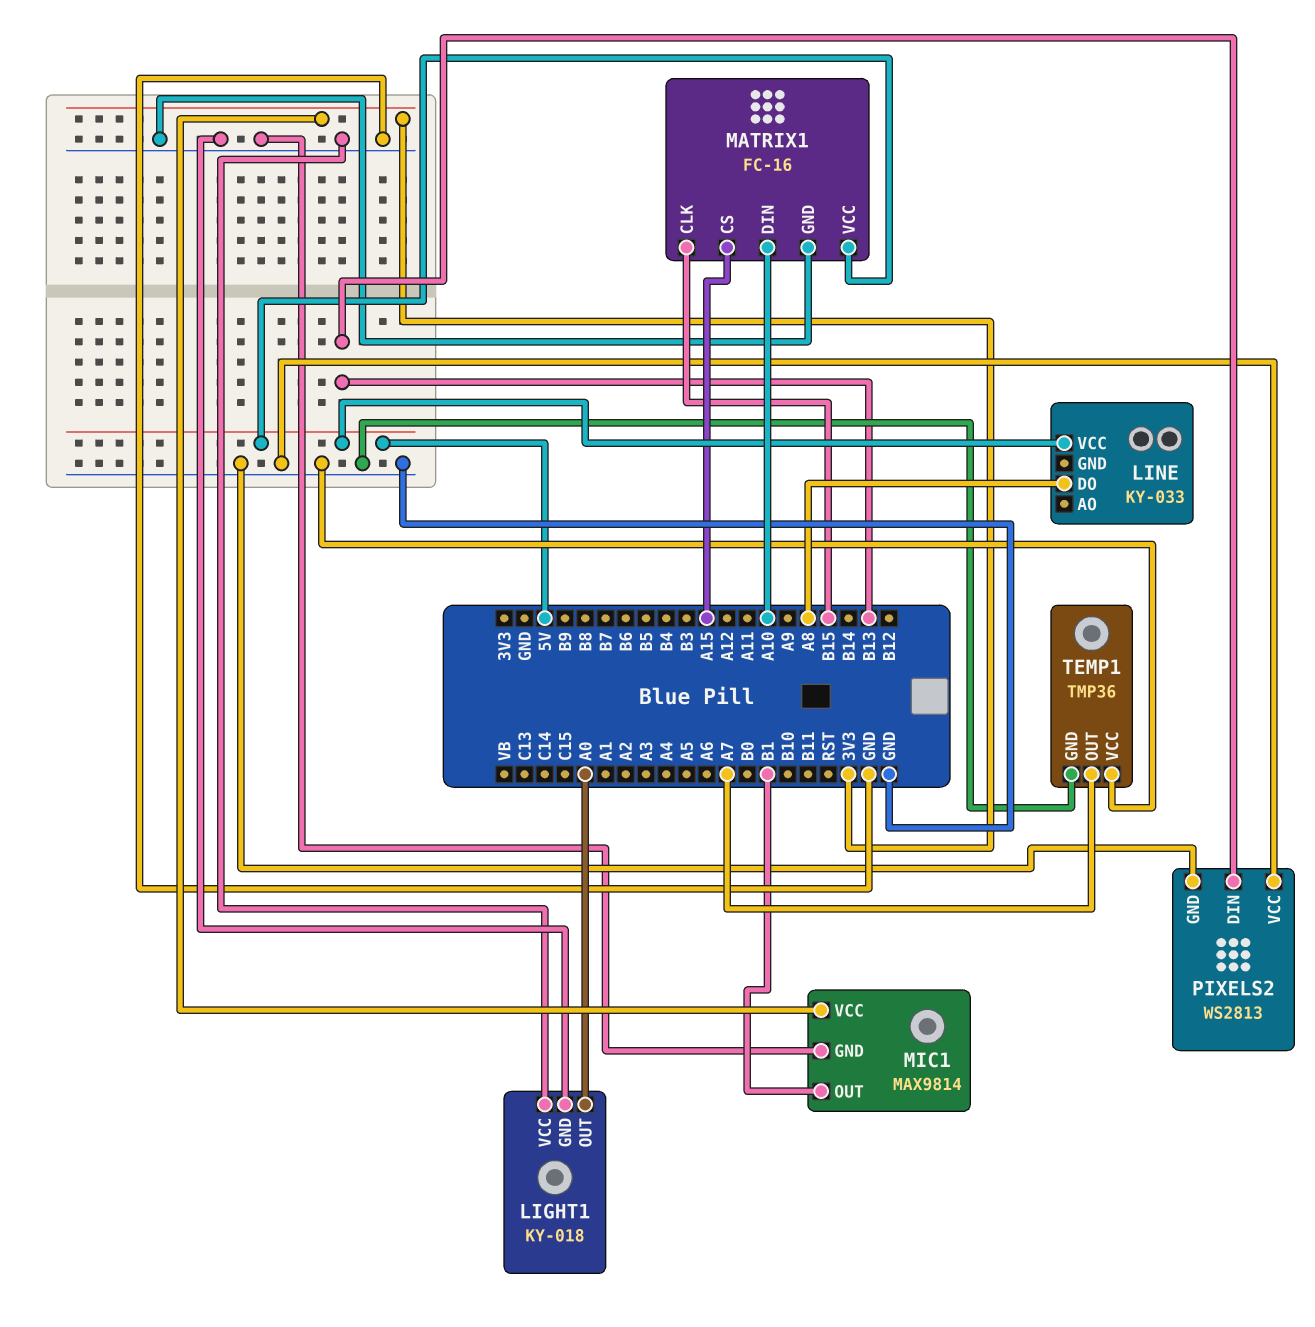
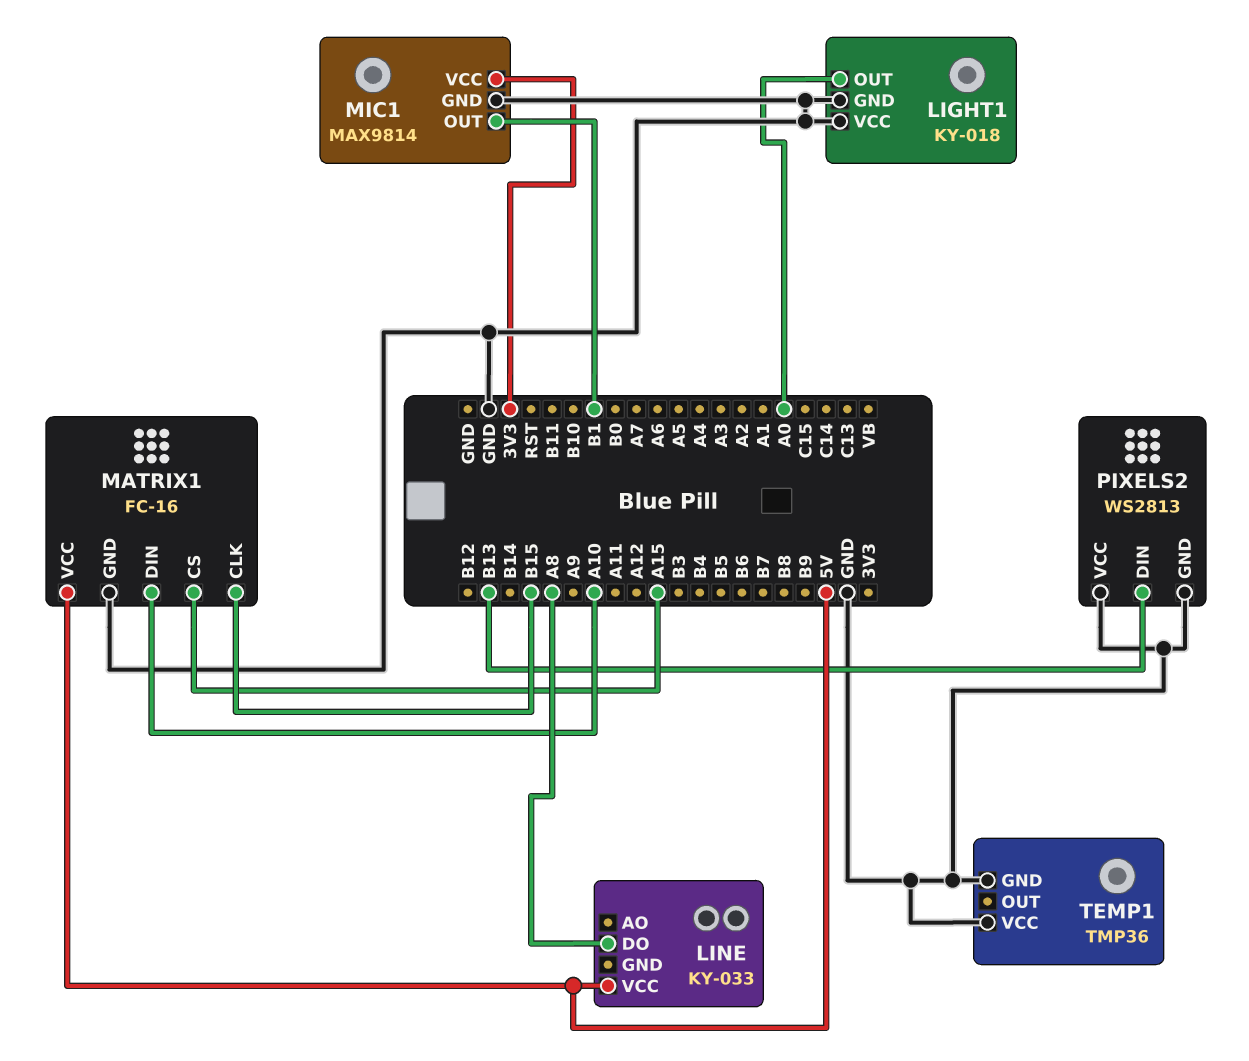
TEMP1 pin OUT: A7 -> none

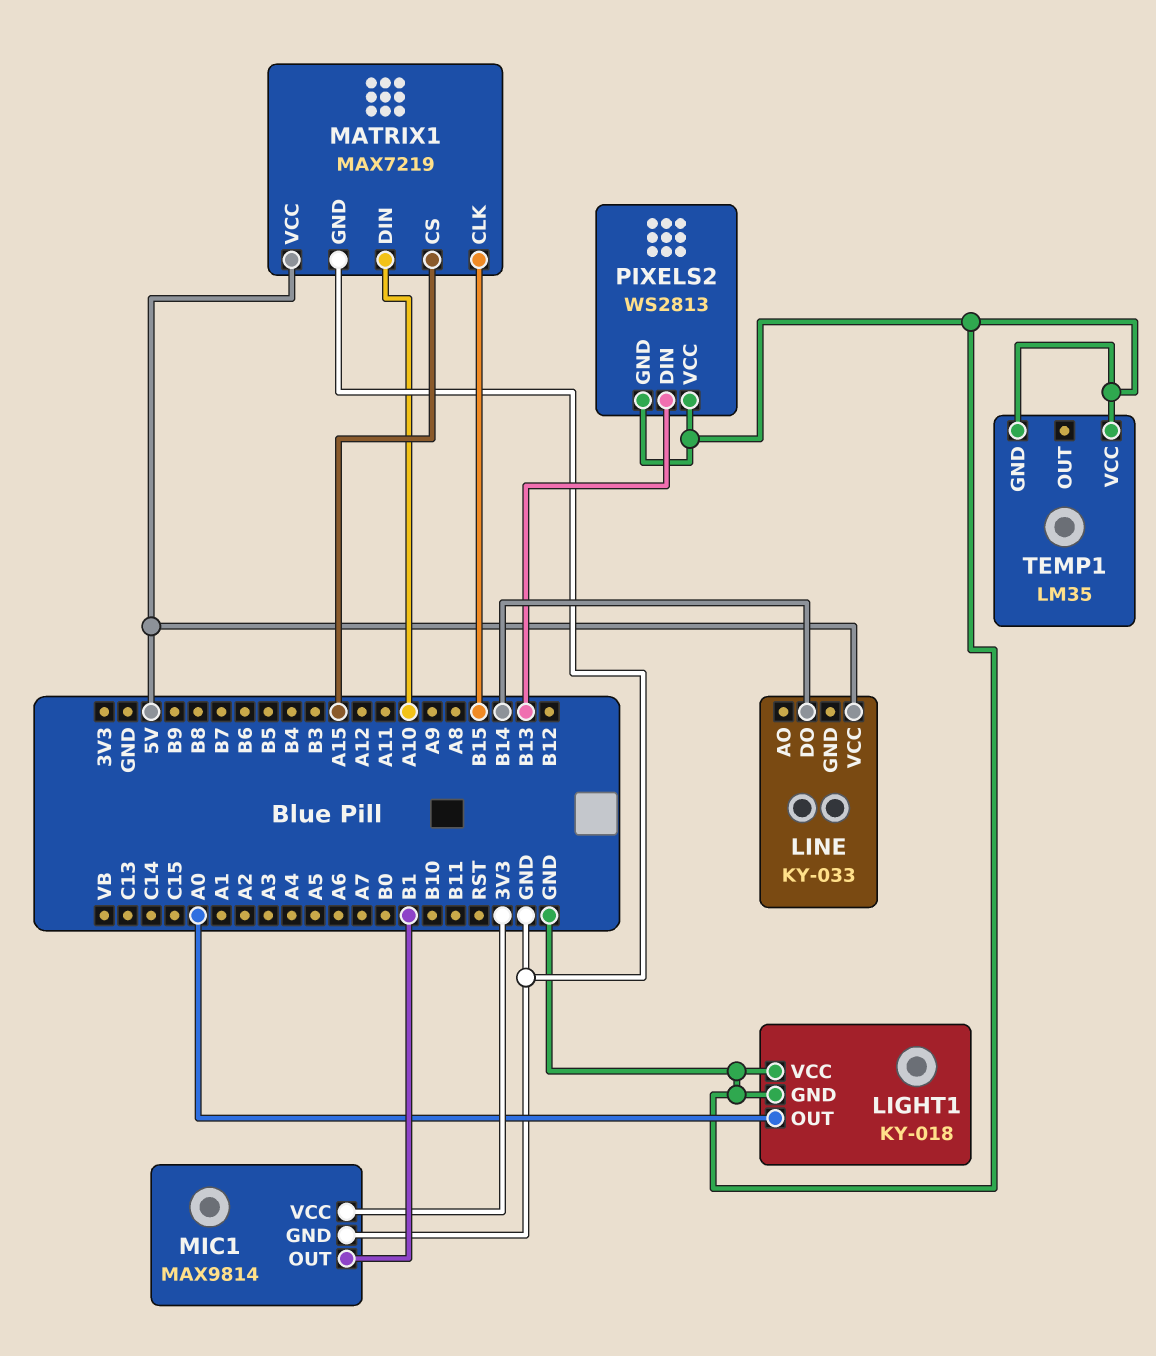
LINE pin DO: A8 -> B14
MATRIX1: FC-16 -> MAX7219
TEMP1: TMP36 -> LM35

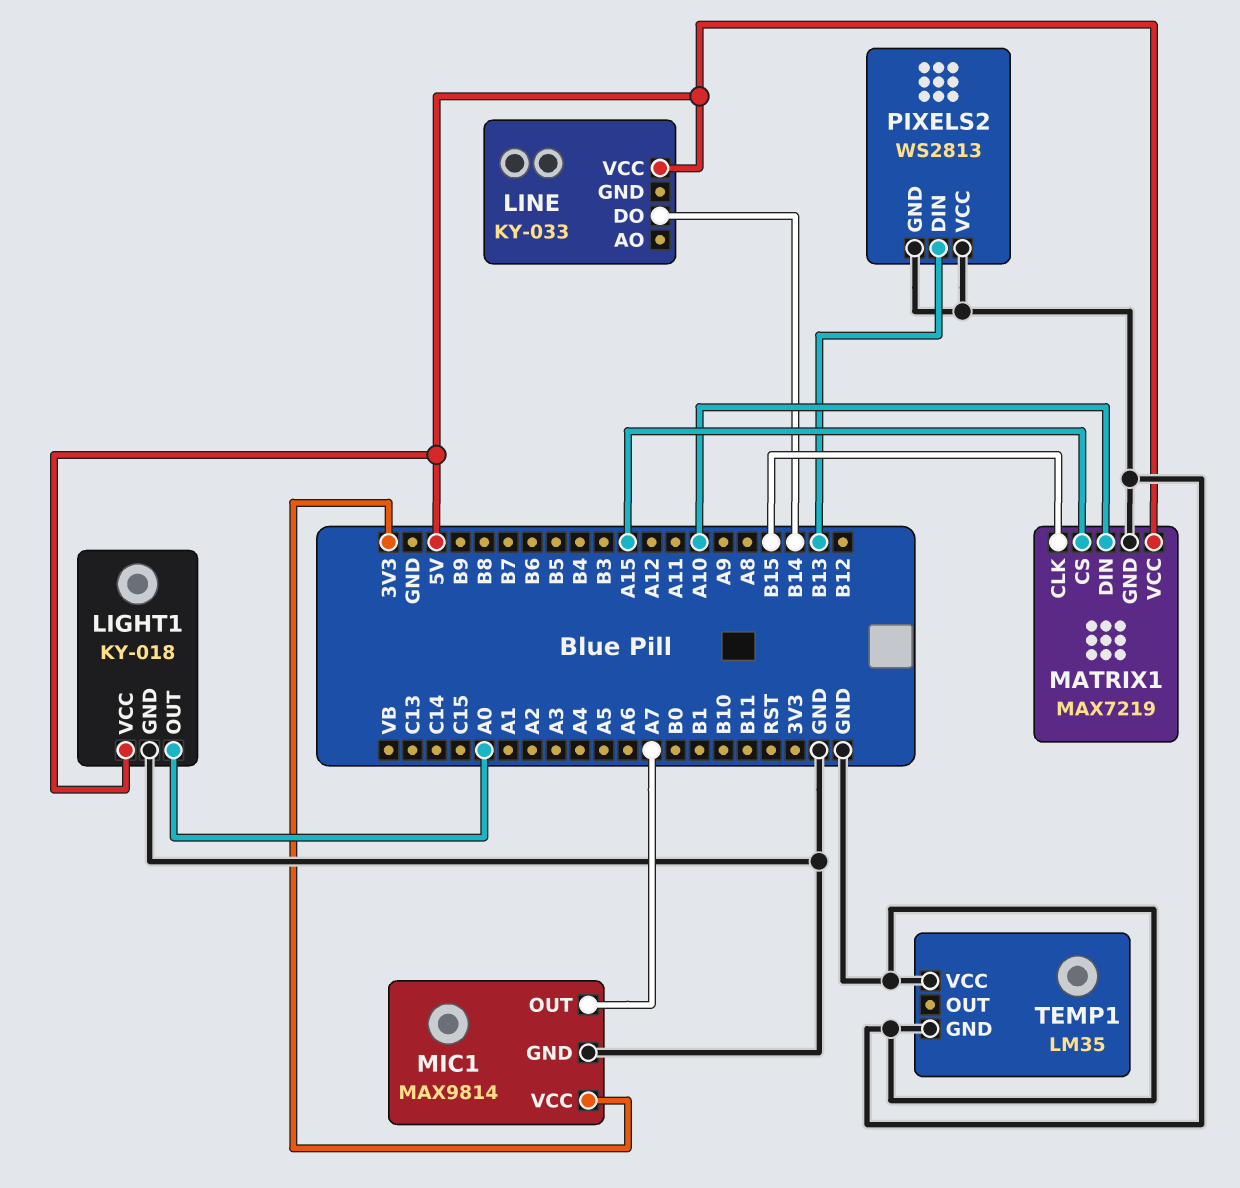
LIGHT1 pin VCC: GND -> 5V
MIC1 pin OUT: B1 -> A7

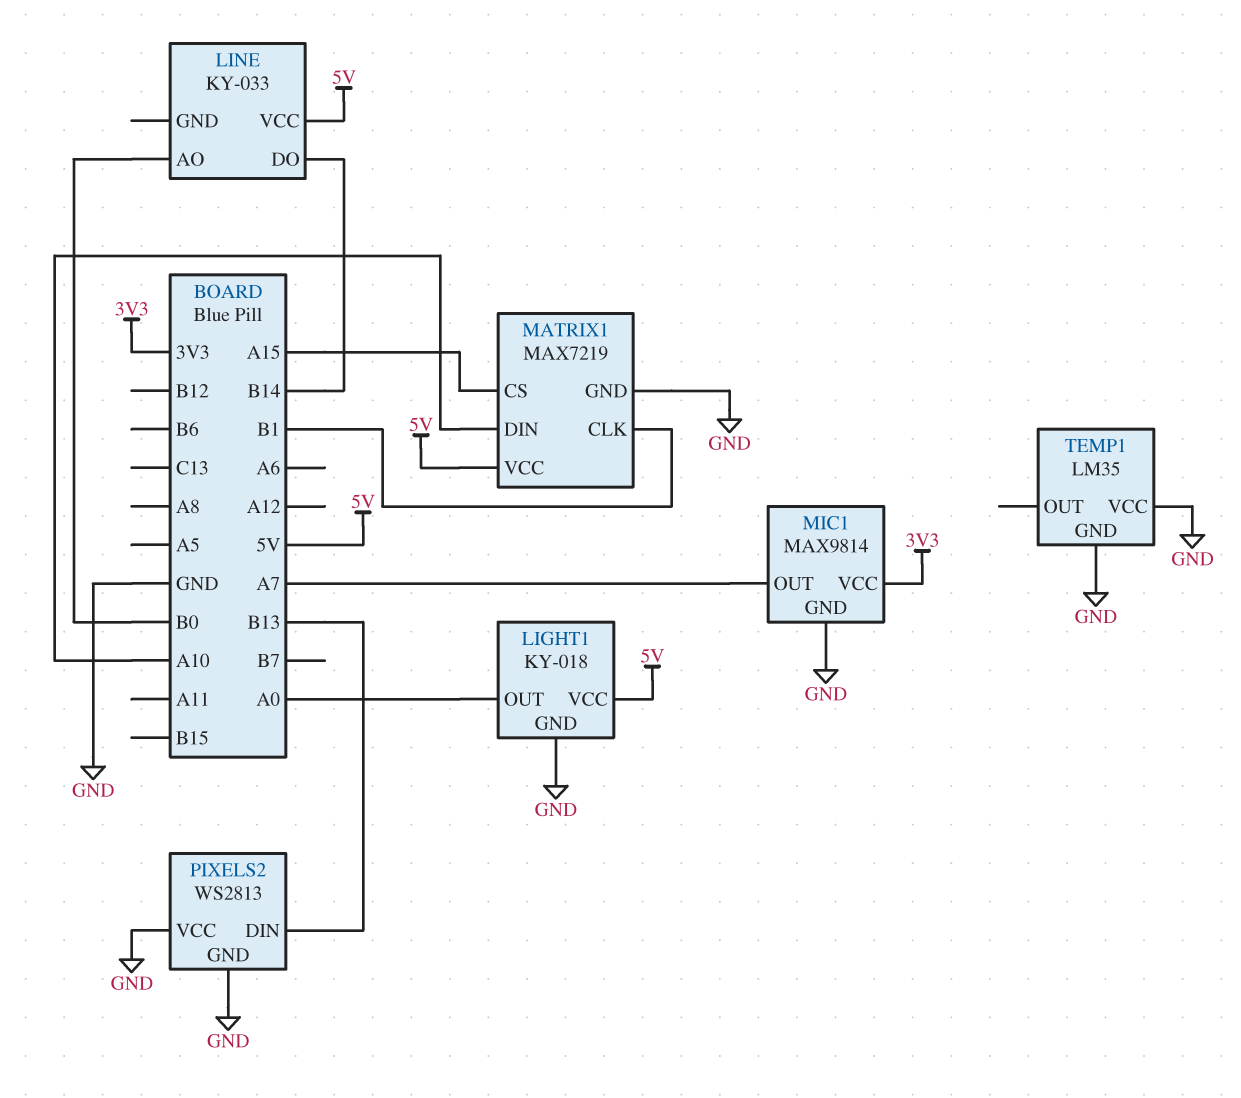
LINE pin AO: none -> B0
MATRIX1 pin CLK: B15 -> B1

